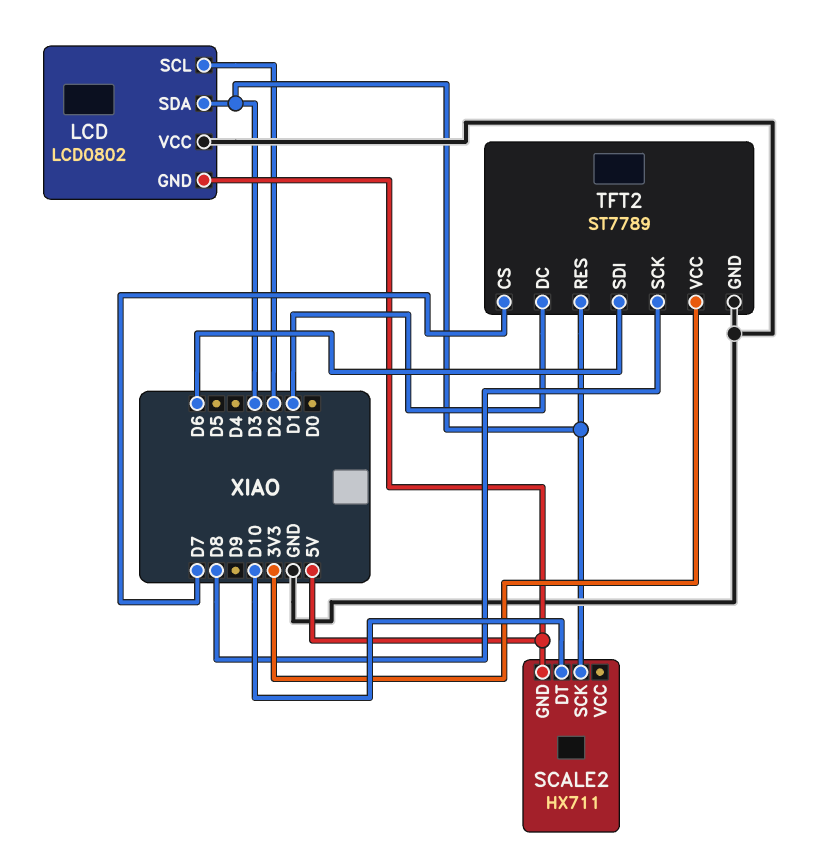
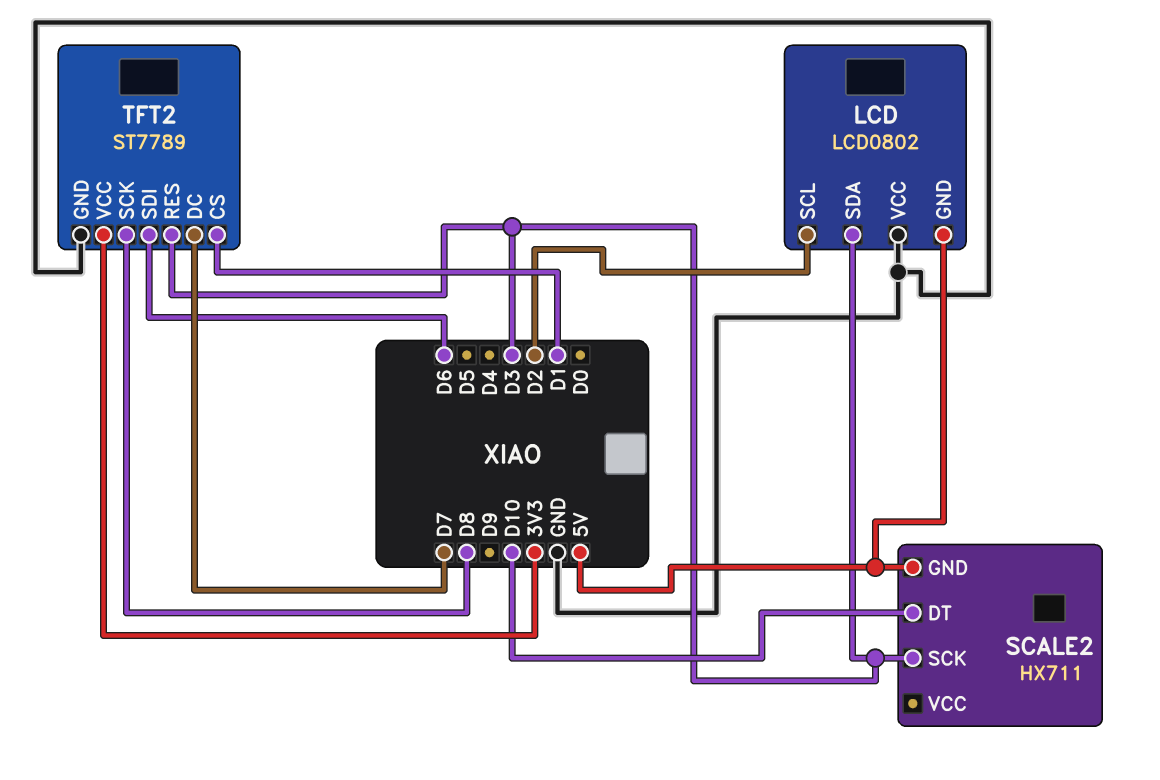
TFT2 pin CS: D7 -> D1
TFT2 pin DC: D1 -> D7

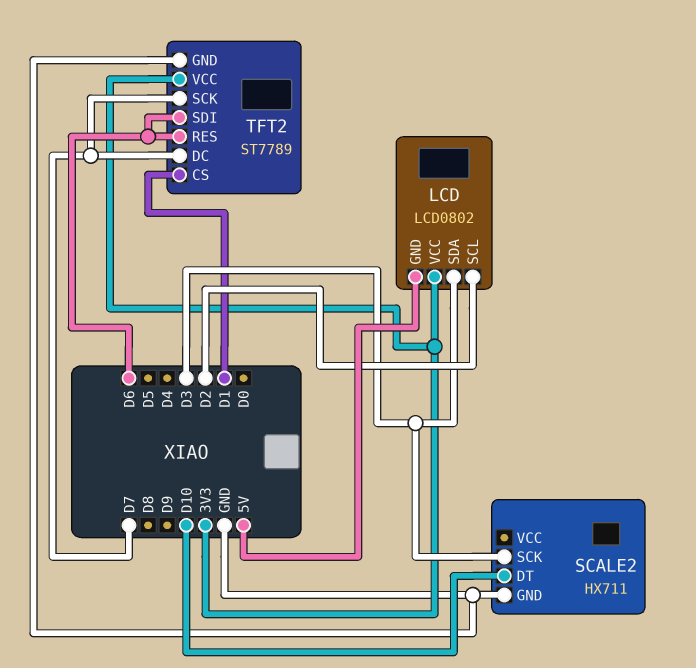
LCD pin VCC: GND -> 3V3
SCALE2 pin GND: 5V -> GND
TFT2 pin RES: D3 -> D6
TFT2 pin SCK: D8 -> D7

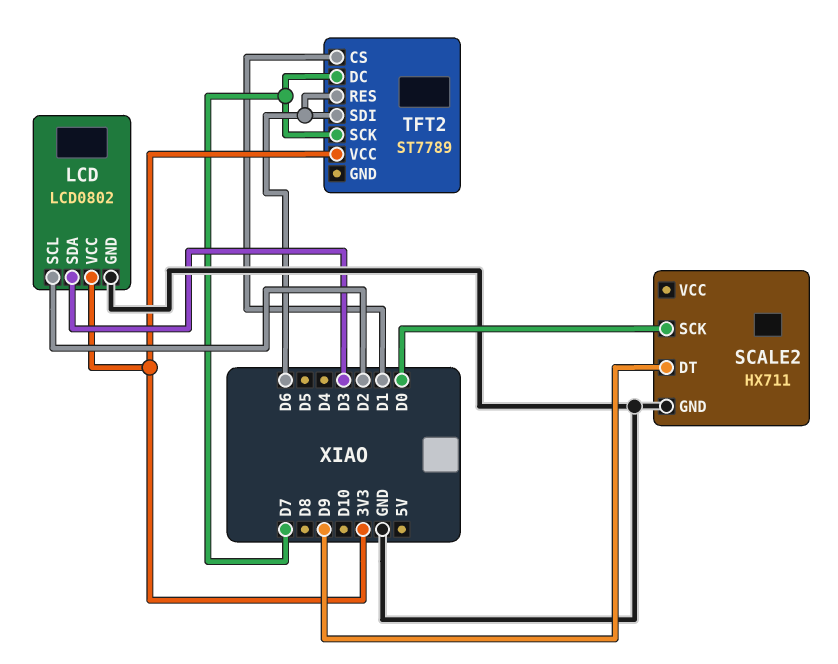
LCD pin GND: 5V -> GND
SCALE2 pin DT: D10 -> D9
SCALE2 pin SCK: D3 -> D0
TFT2 pin GND: GND -> none

